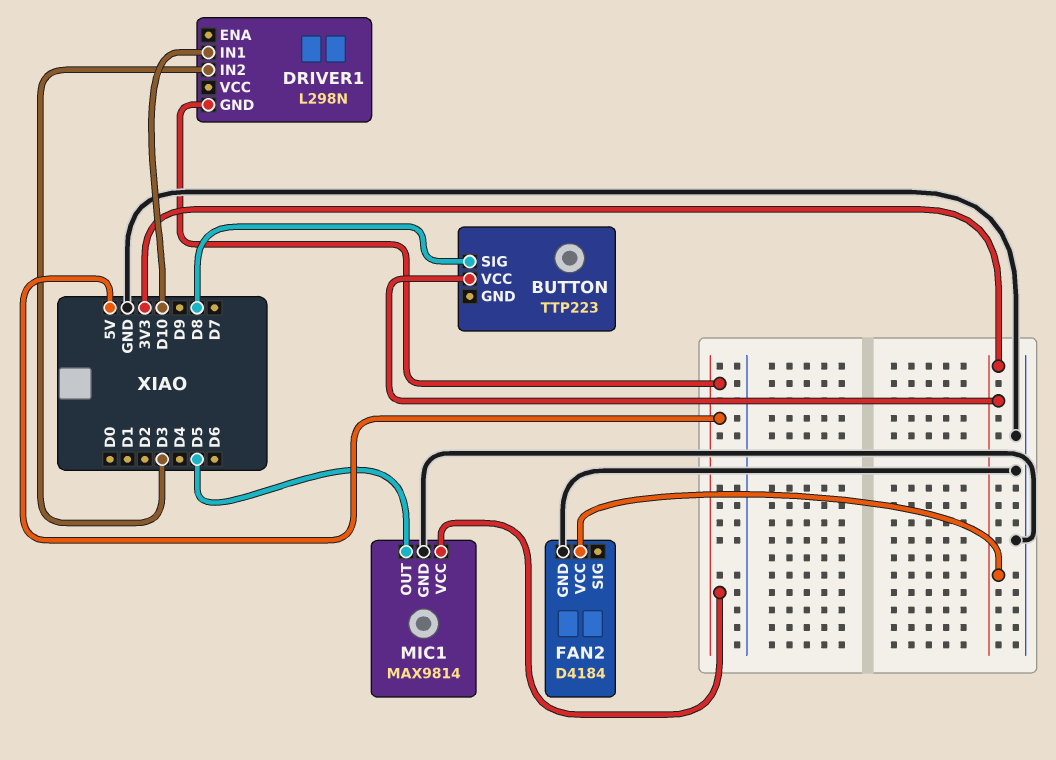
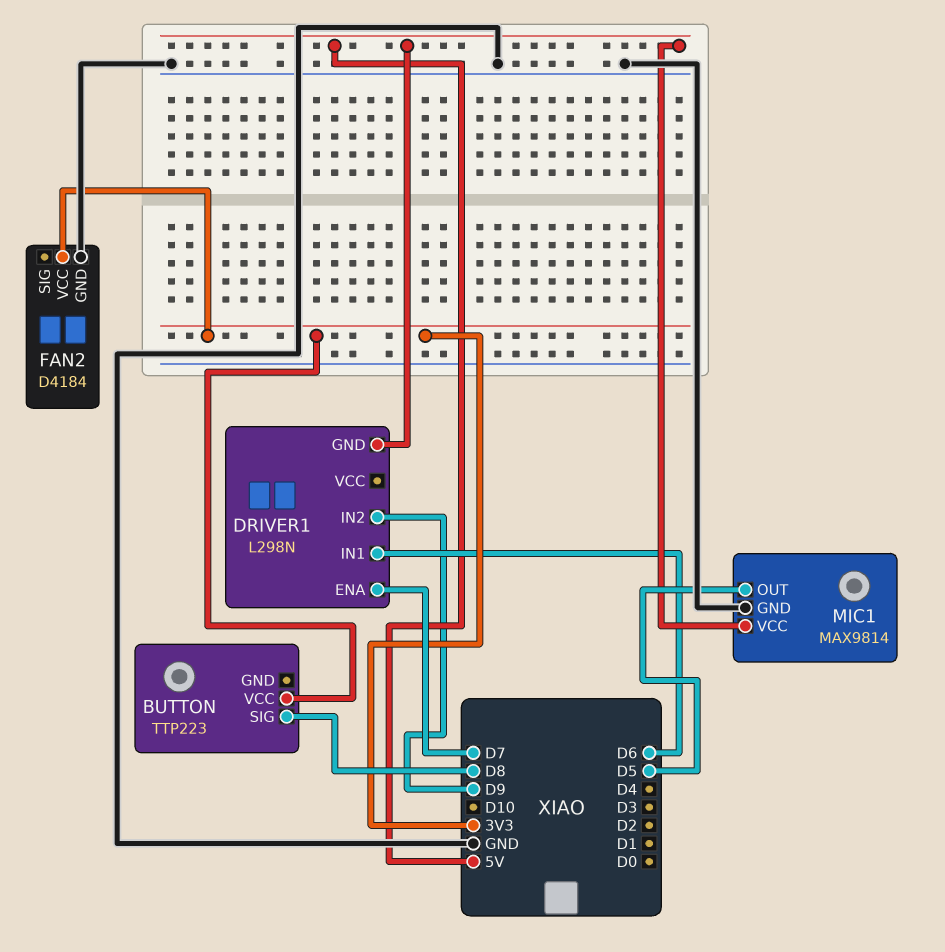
DRIVER1 pin ENA: none -> D7
DRIVER1 pin IN1: D10 -> D6
DRIVER1 pin IN2: D3 -> D9

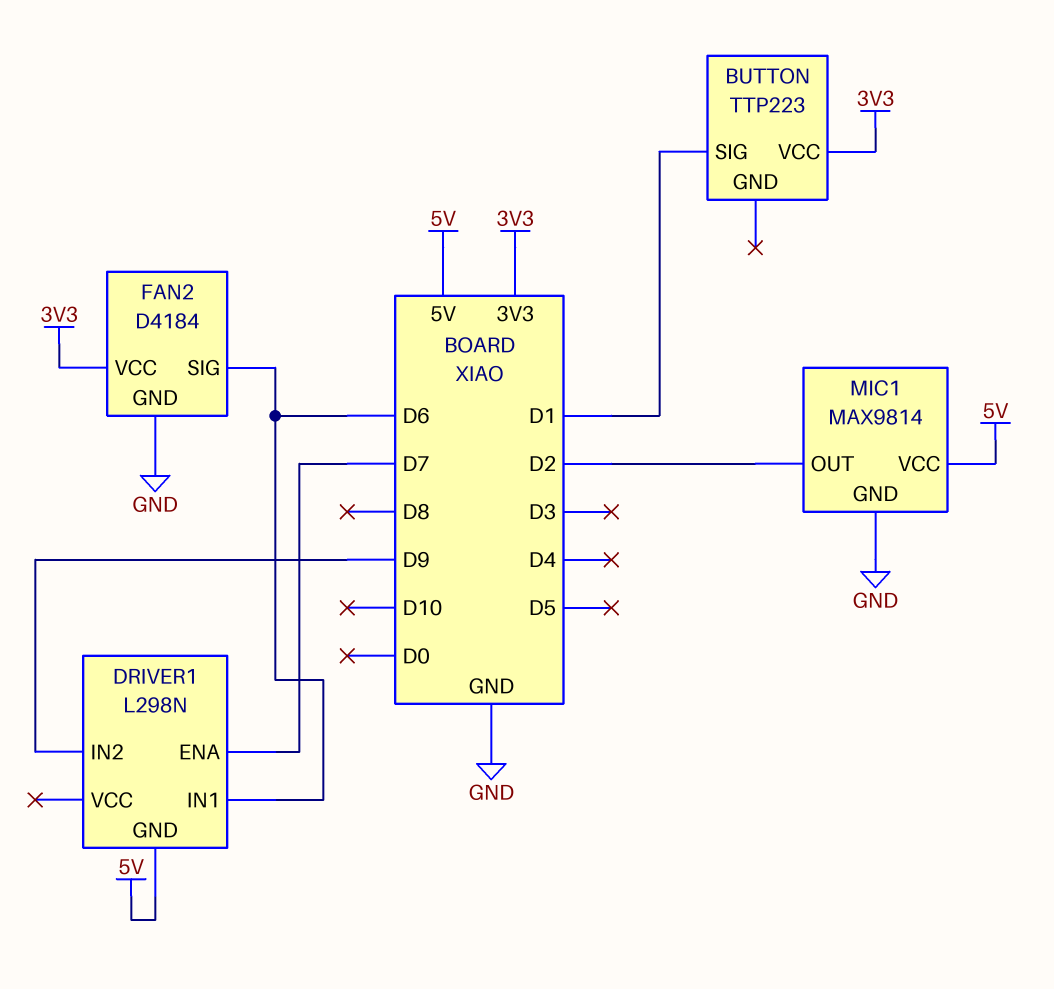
BUTTON pin SIG: D8 -> D1
FAN2 pin SIG: none -> D6
MIC1 pin OUT: D5 -> D2

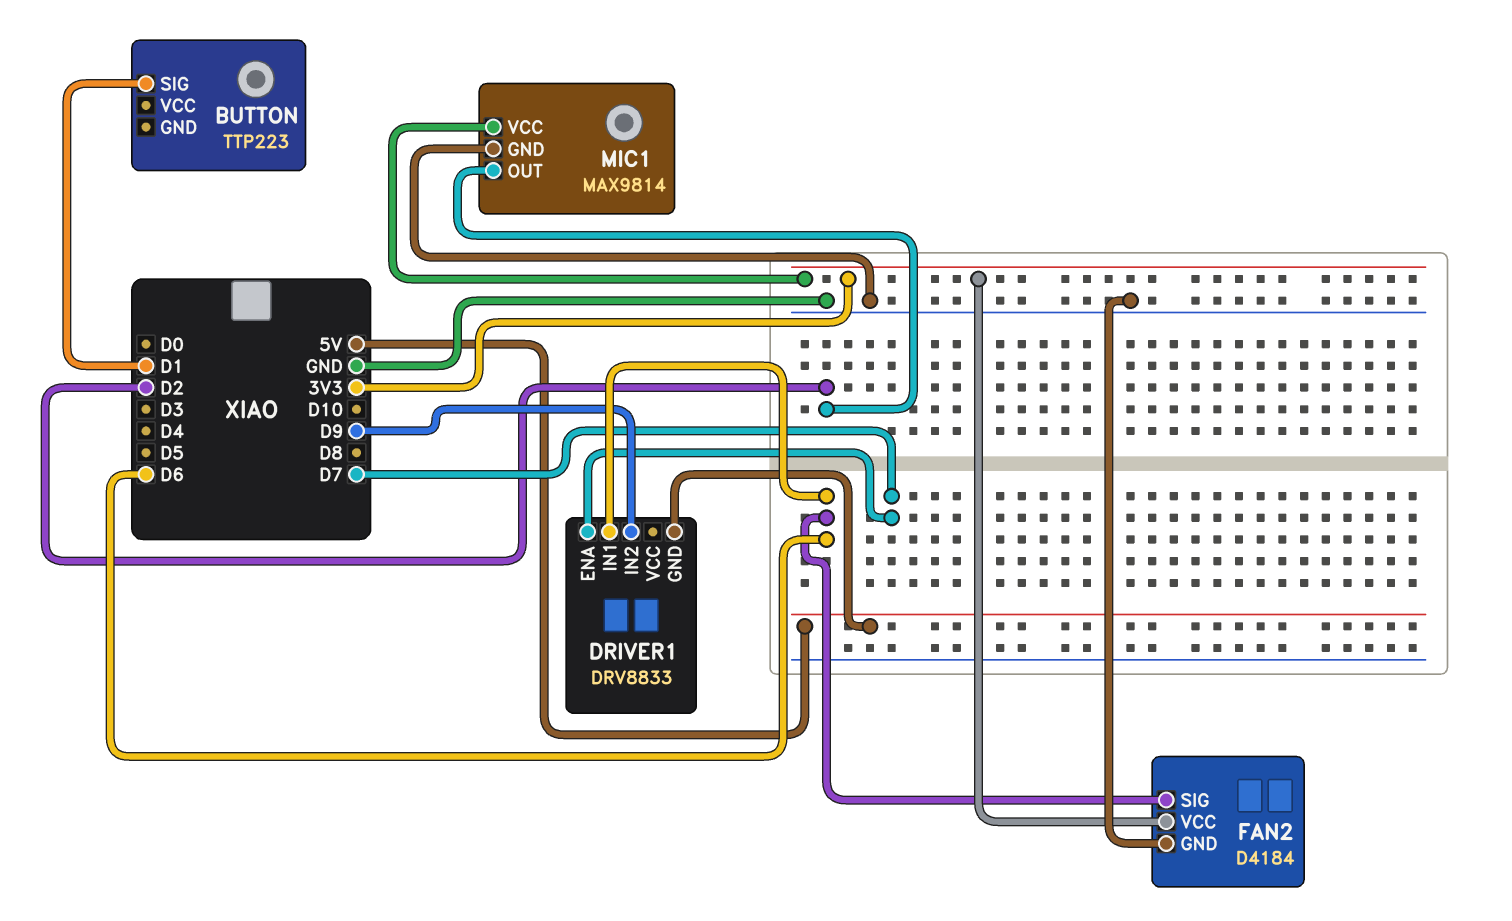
BUTTON pin VCC: 3V3 -> none
DRIVER1: L298N -> DRV8833
MIC1 pin VCC: 5V -> 3V3

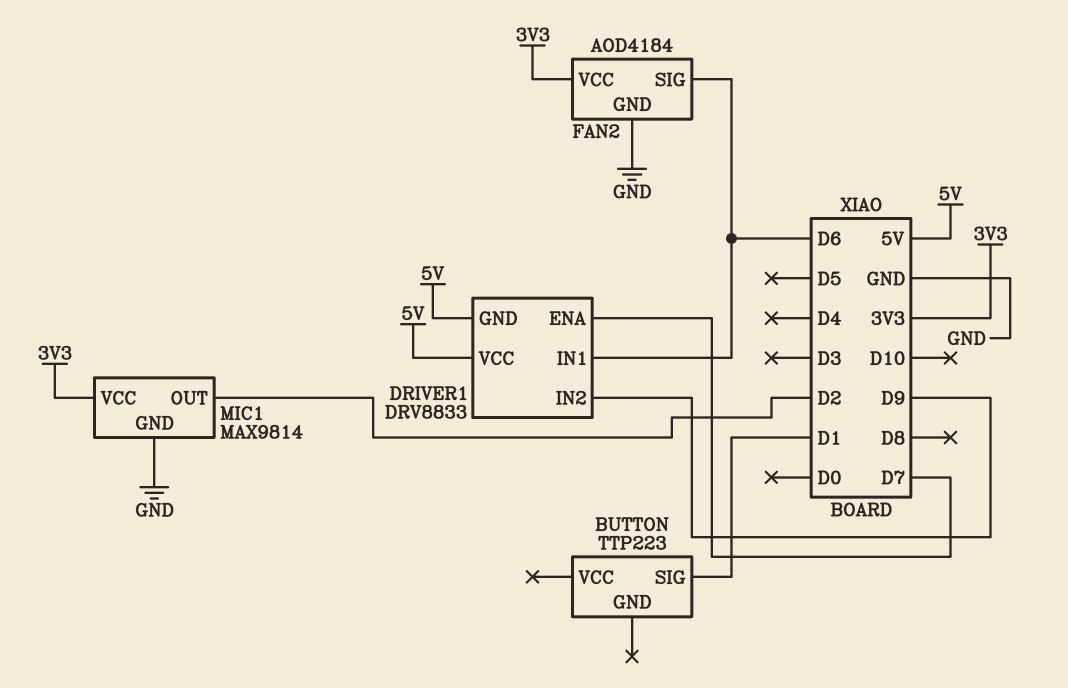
DRIVER1 pin VCC: none -> 5V
FAN2: D4184 -> AOD4184

